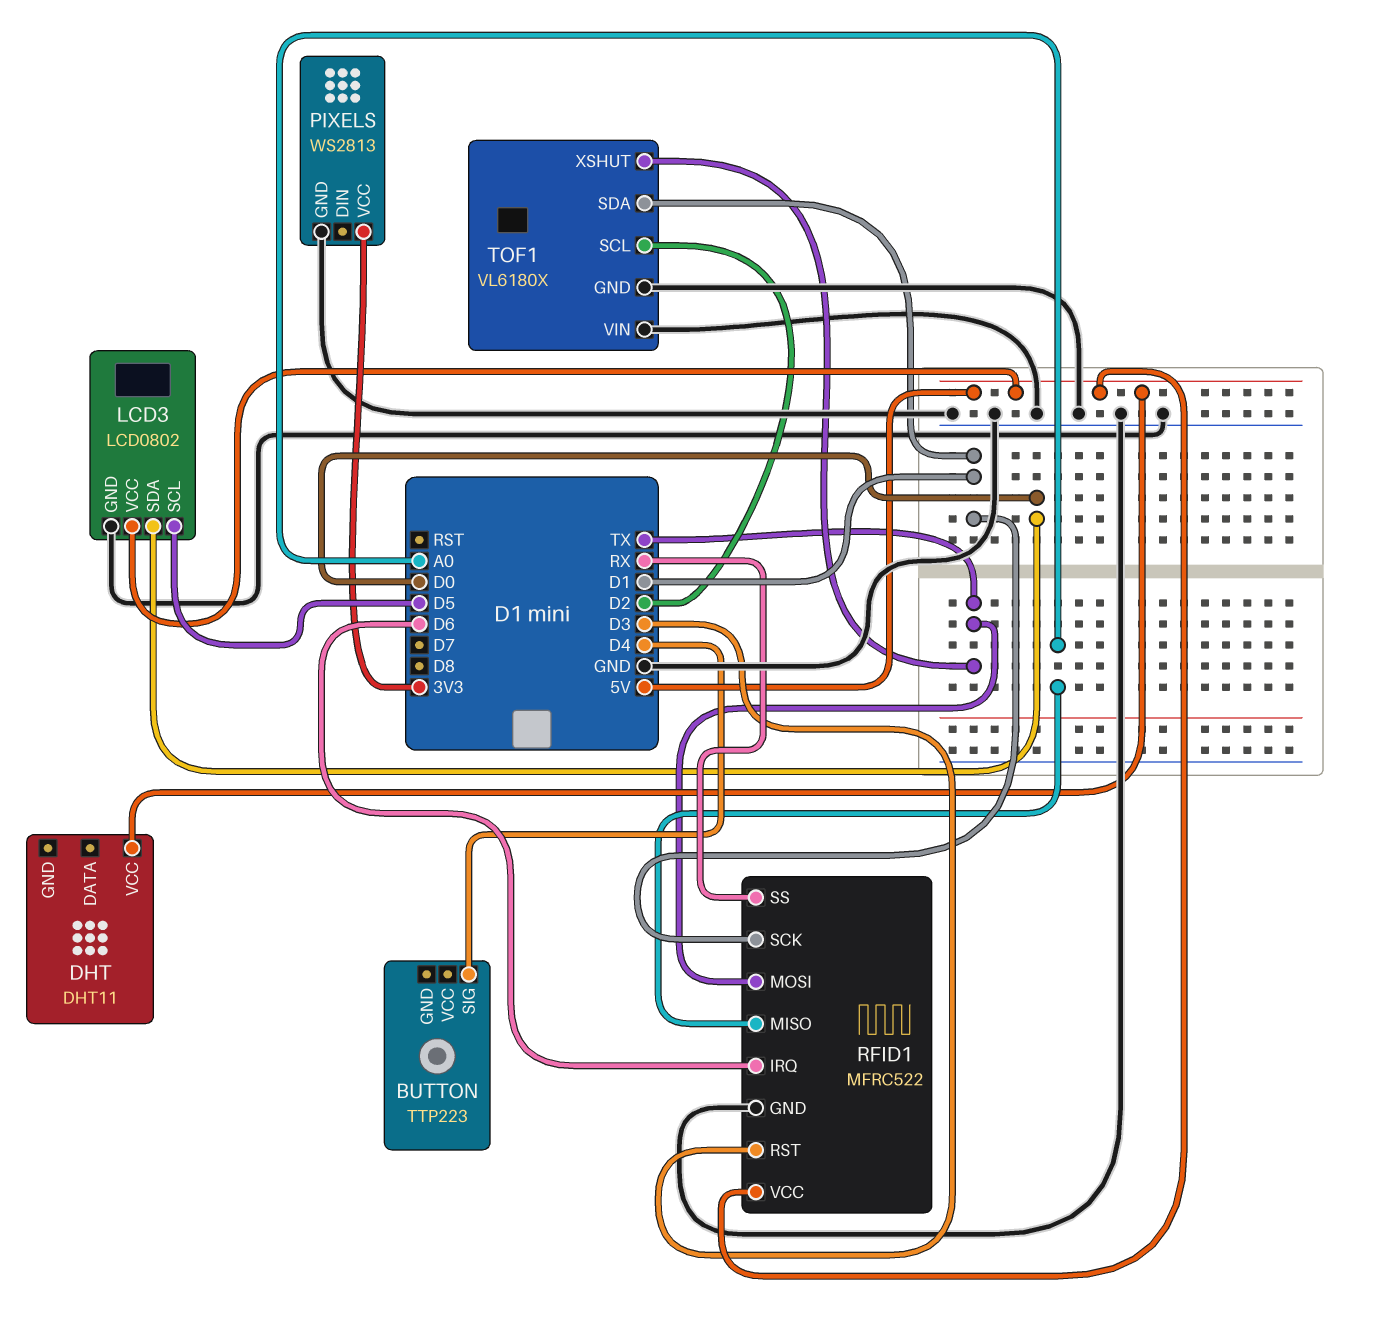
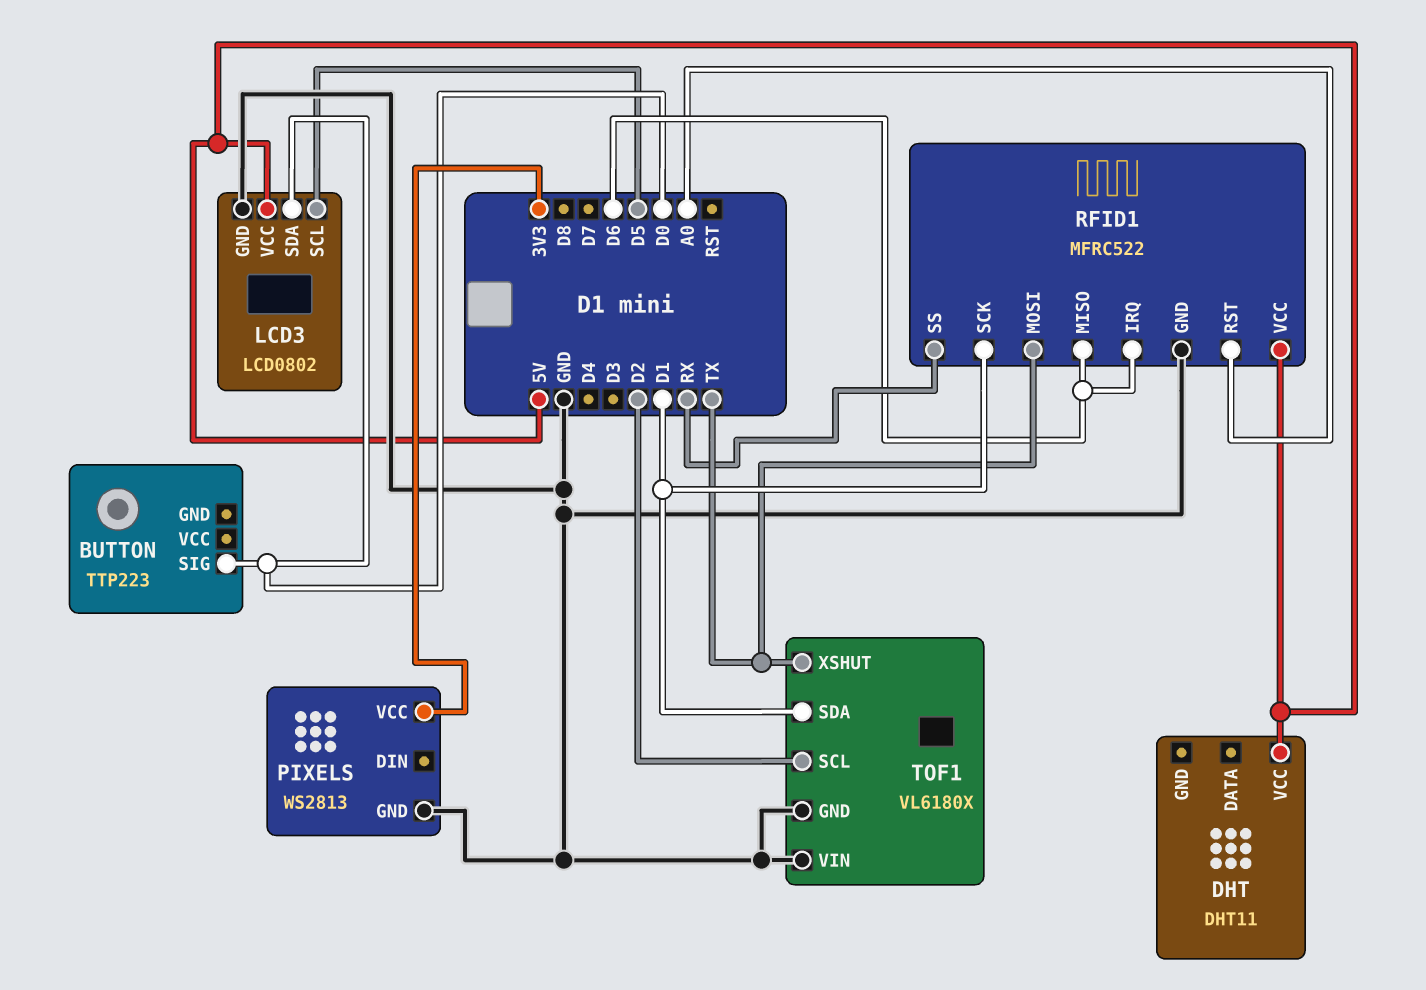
BUTTON pin SIG: D4 -> D0
RFID1 pin MISO: A0 -> D6
RFID1 pin RST: D3 -> A0

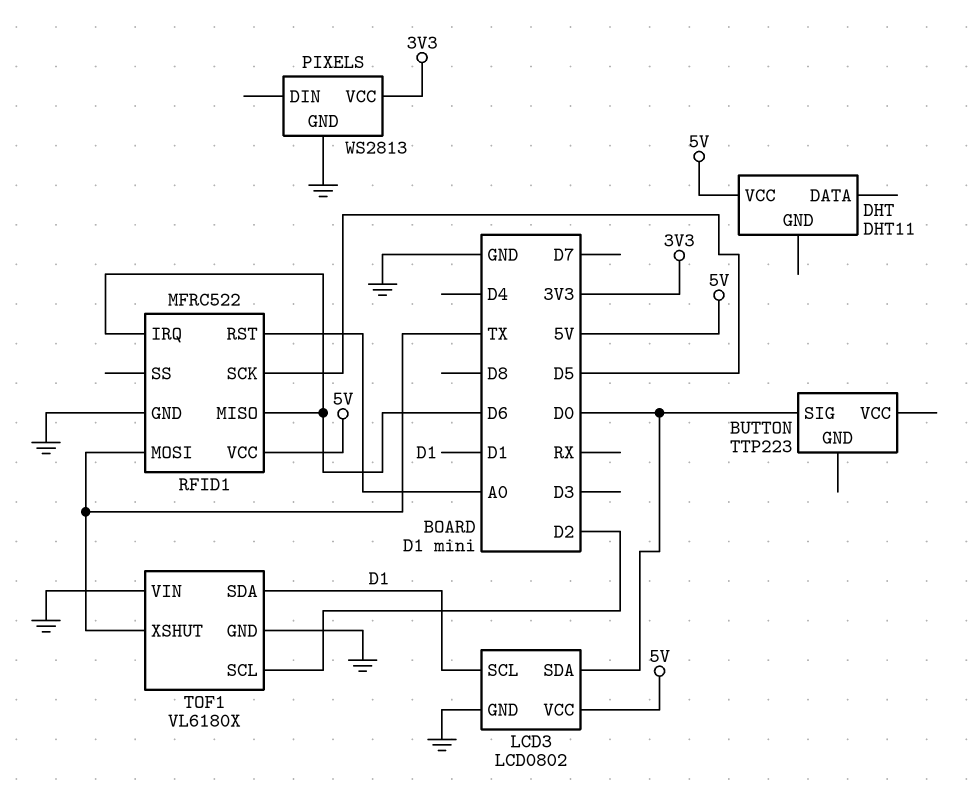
LCD3 pin SCL: D5 -> D1
RFID1 pin SCK: D1 -> D5
RFID1 pin SS: RX -> none

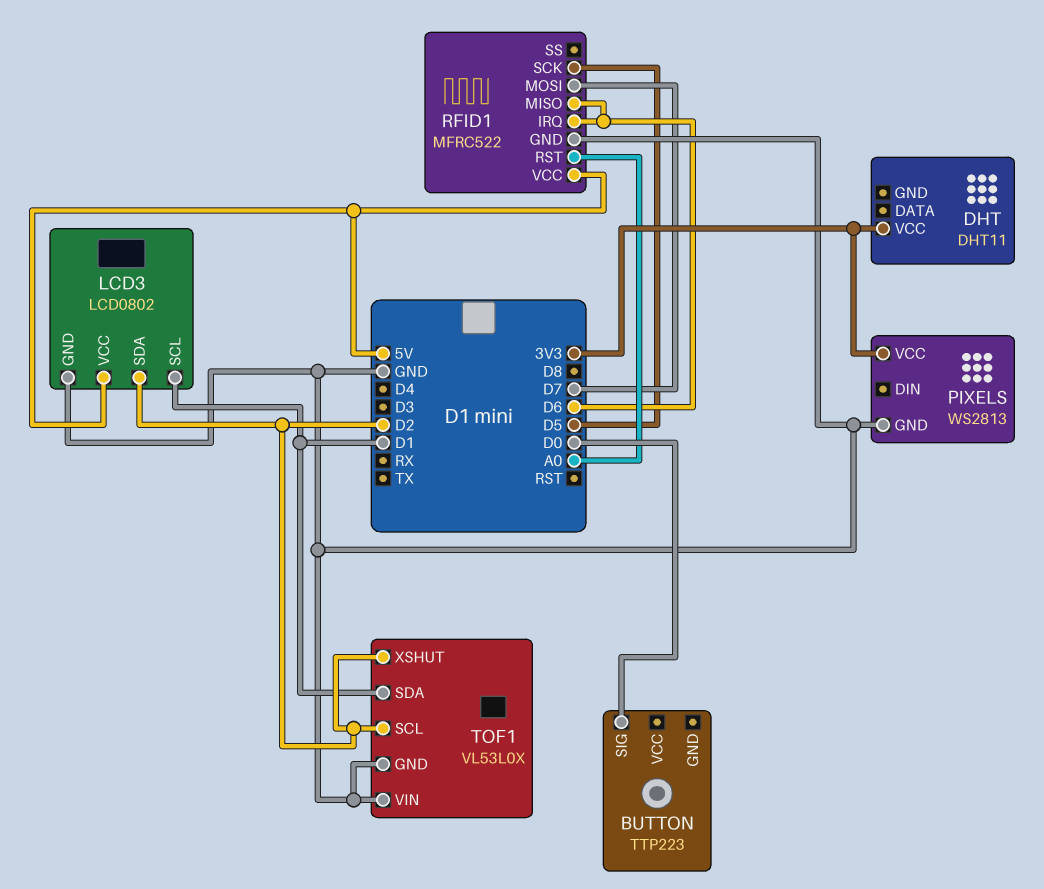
DHT pin VCC: 5V -> 3V3
LCD3 pin SDA: D0 -> D2
RFID1 pin MOSI: TX -> D7
TOF1: VL6180X -> VL53L0X
TOF1 pin XSHUT: TX -> D2

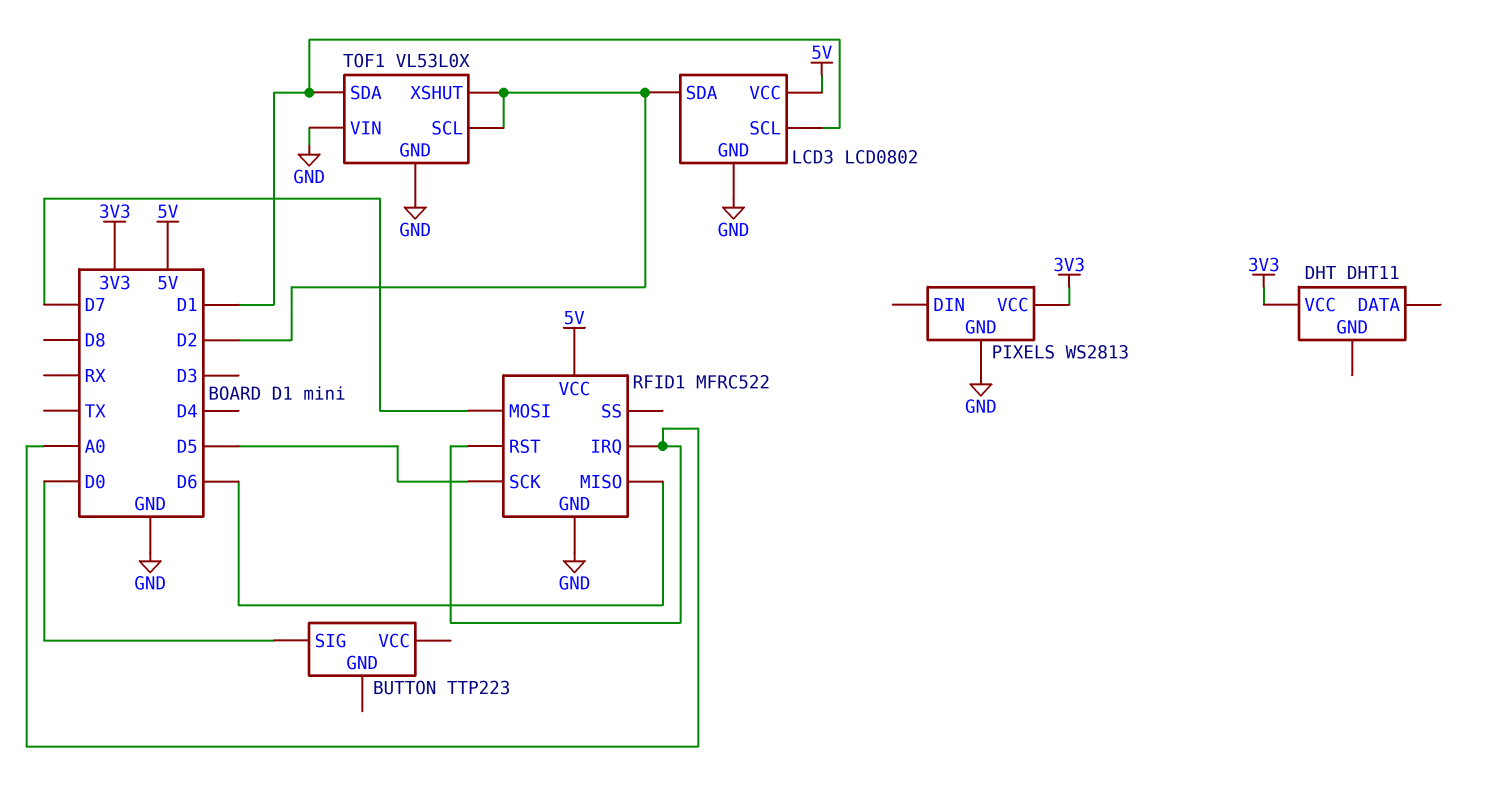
RFID1 pin IRQ: D6 -> A0

